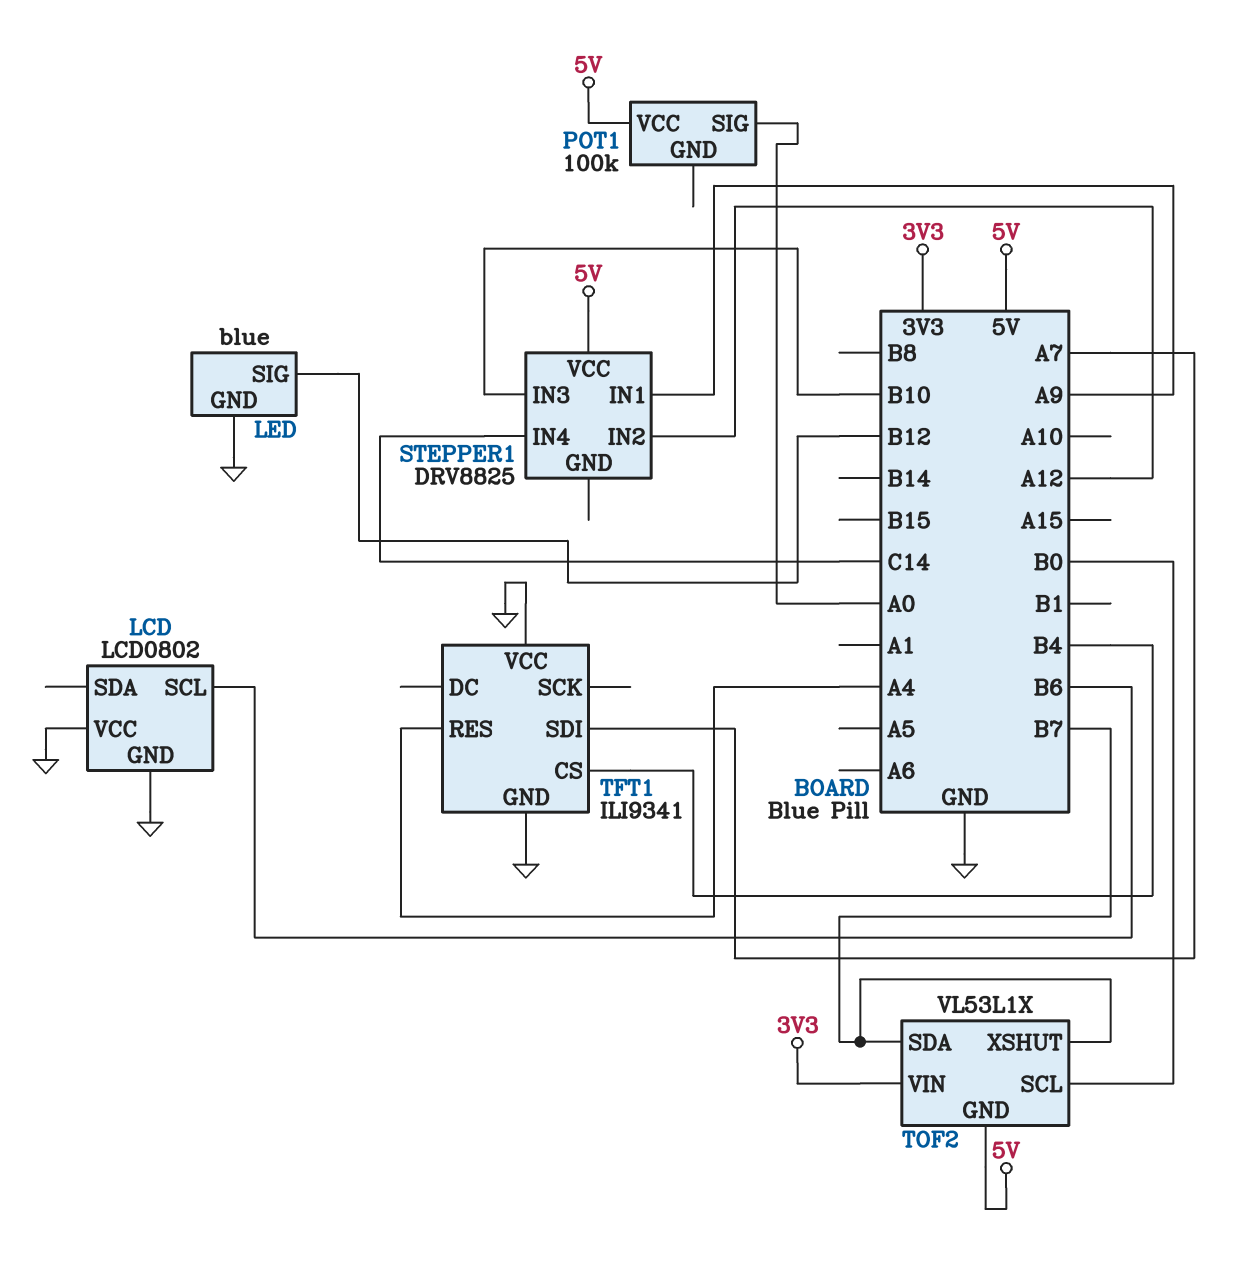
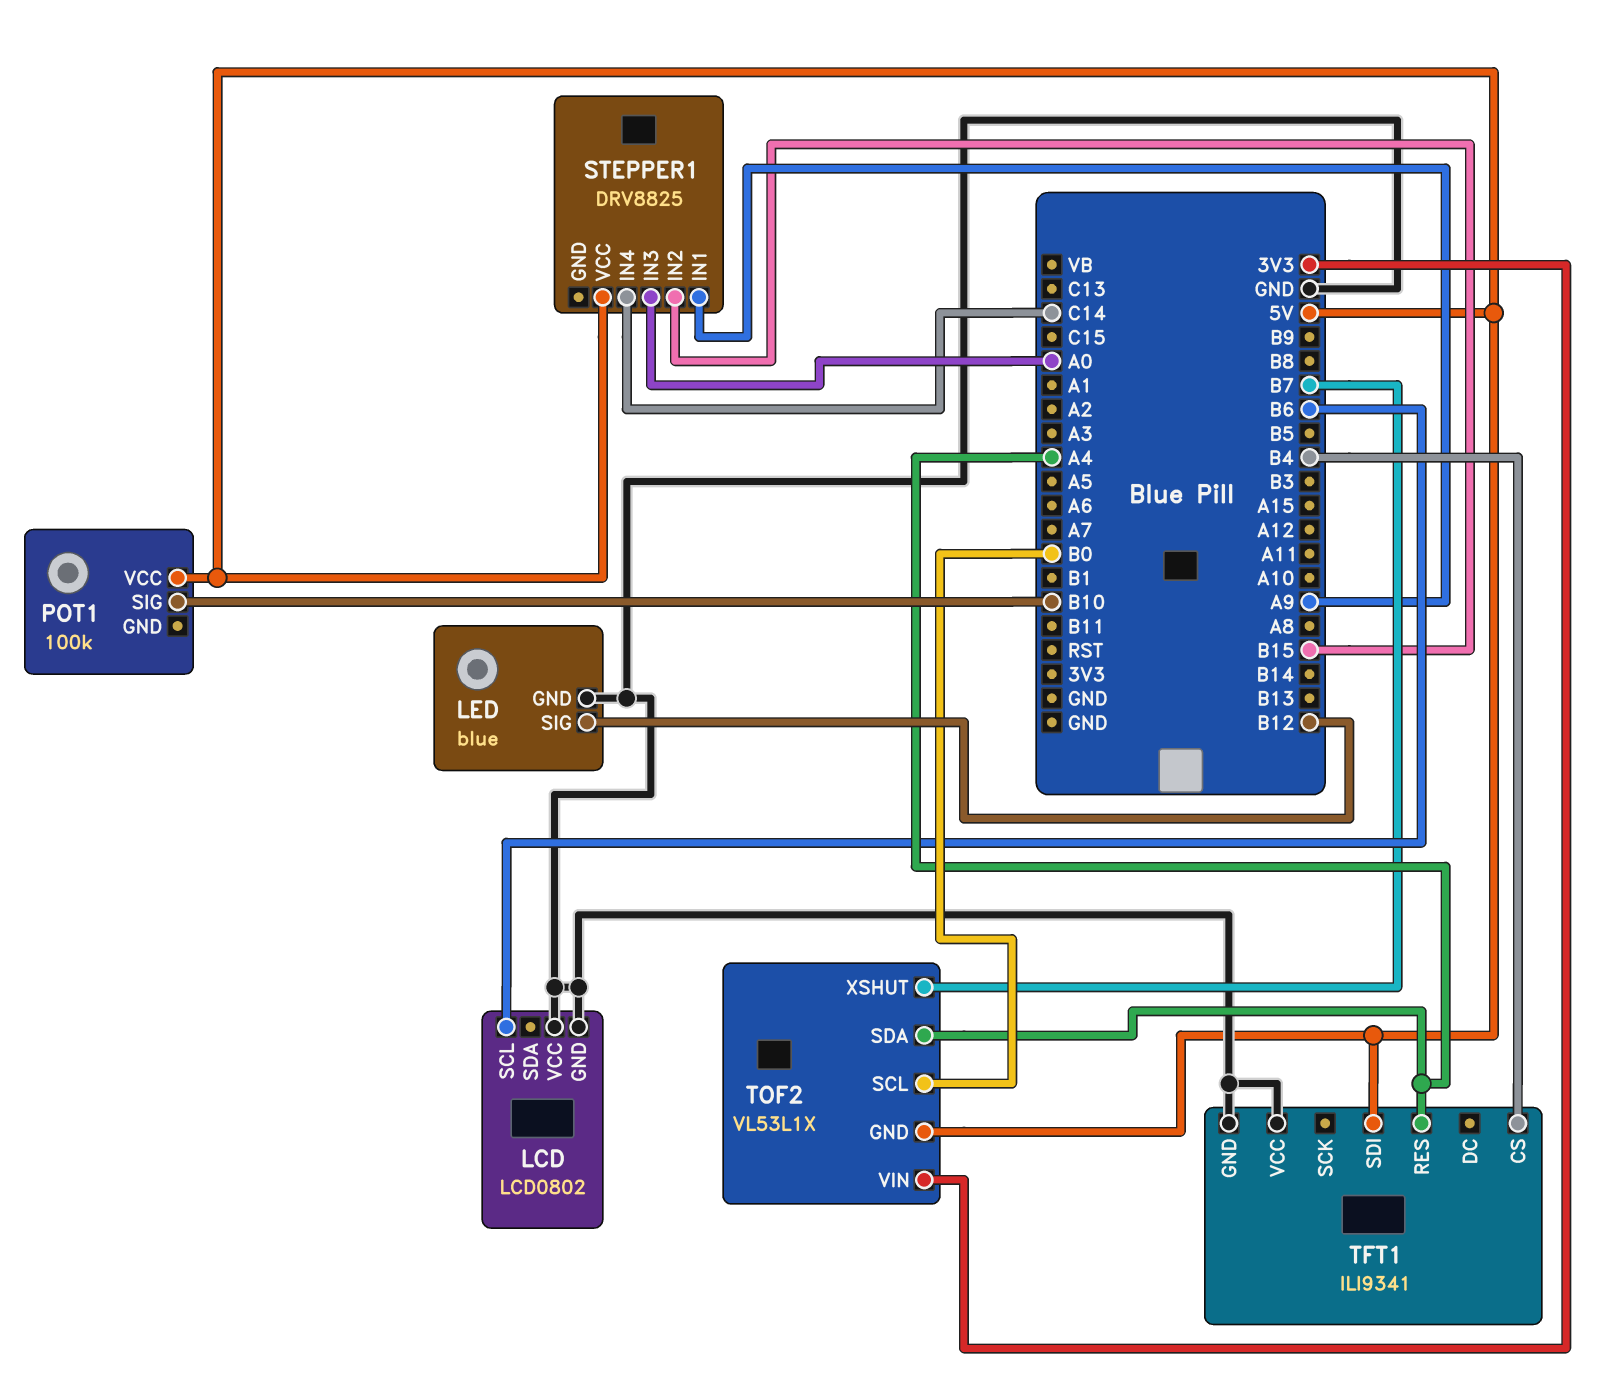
POT1 pin SIG: A0 -> B10
STEPPER1 pin IN2: A12 -> B15
STEPPER1 pin IN3: B10 -> A0
TFT1 pin SDI: A7 -> 5V
TOF2 pin SDA: B7 -> A4

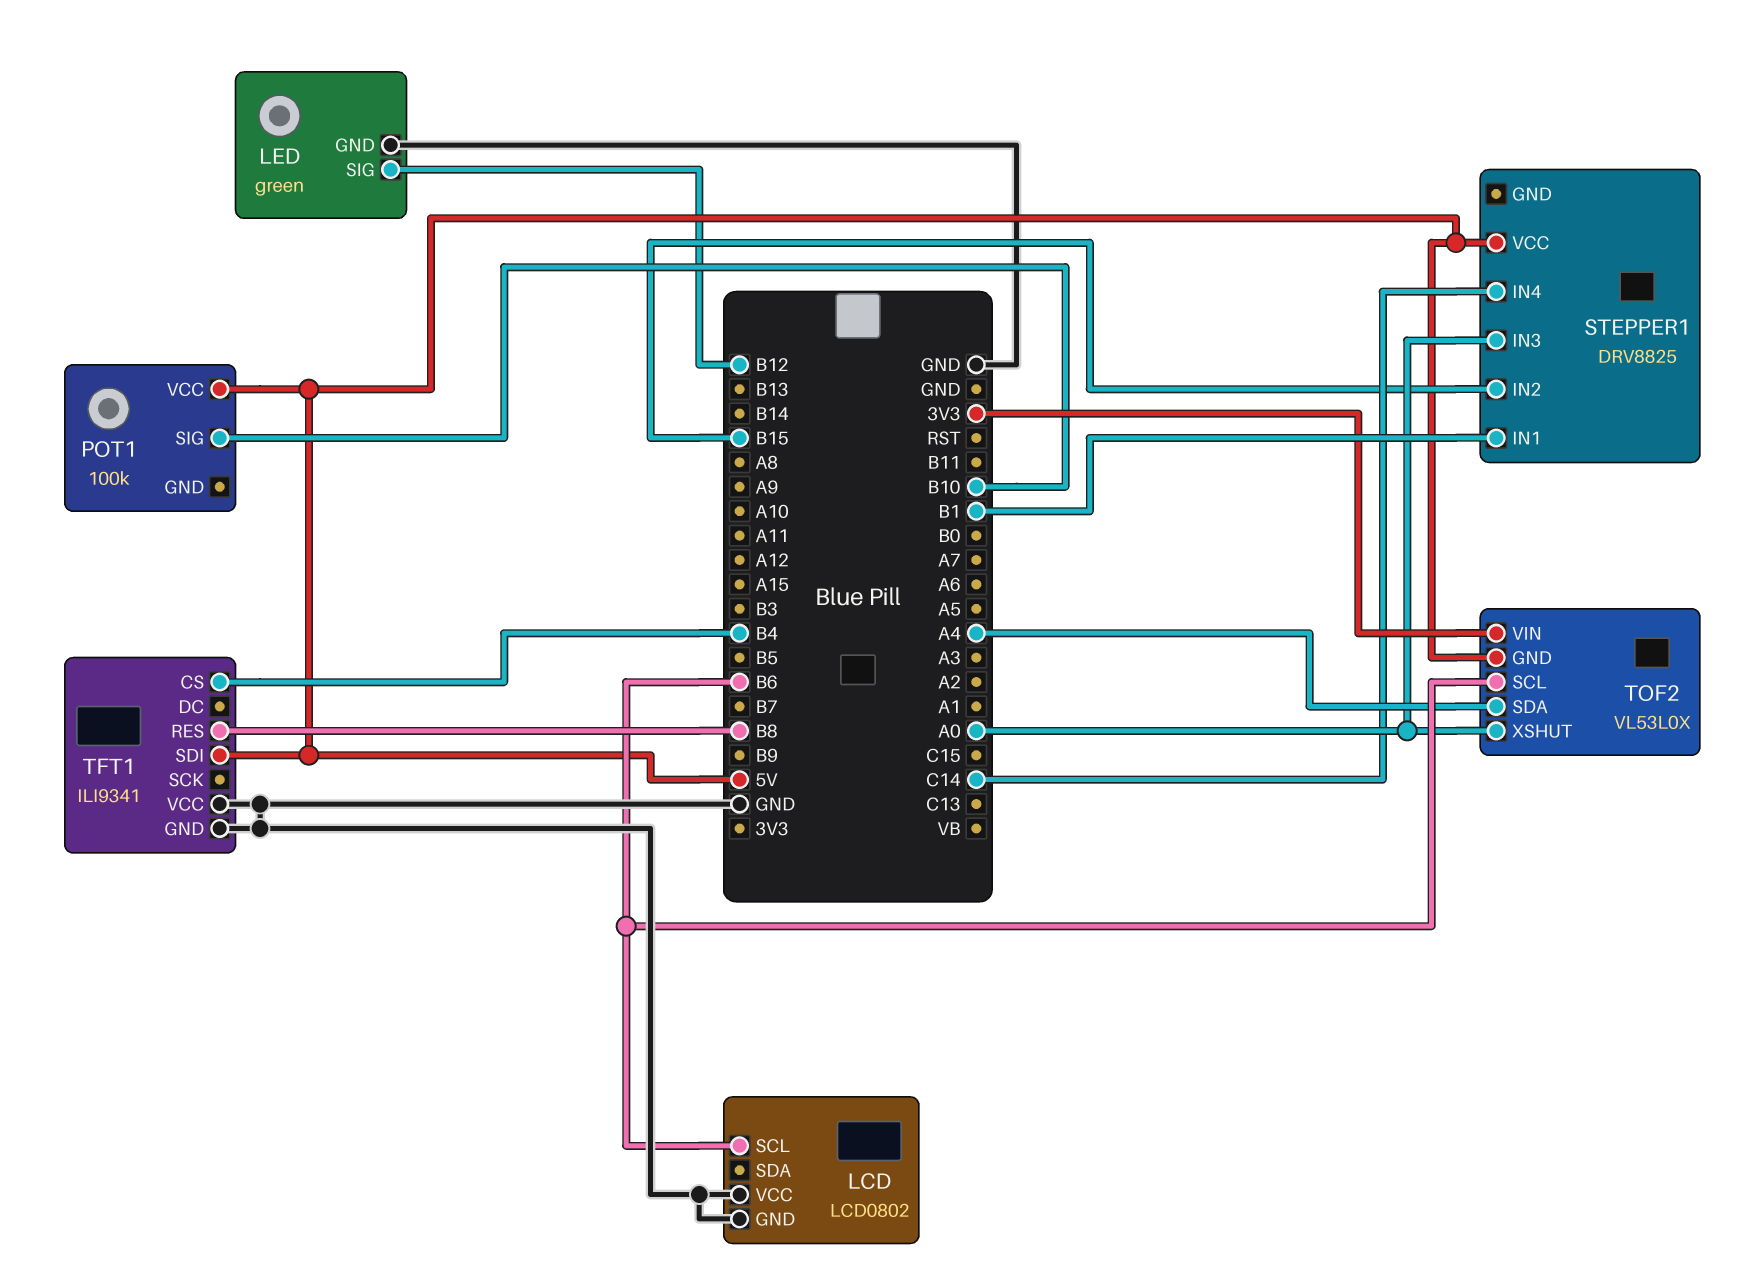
LED: blue -> green
STEPPER1 pin IN1: A9 -> B1
TFT1 pin RES: A4 -> B8
TOF2: VL53L1X -> VL53L0X
TOF2 pin SCL: B0 -> B6
TOF2 pin XSHUT: B7 -> A0

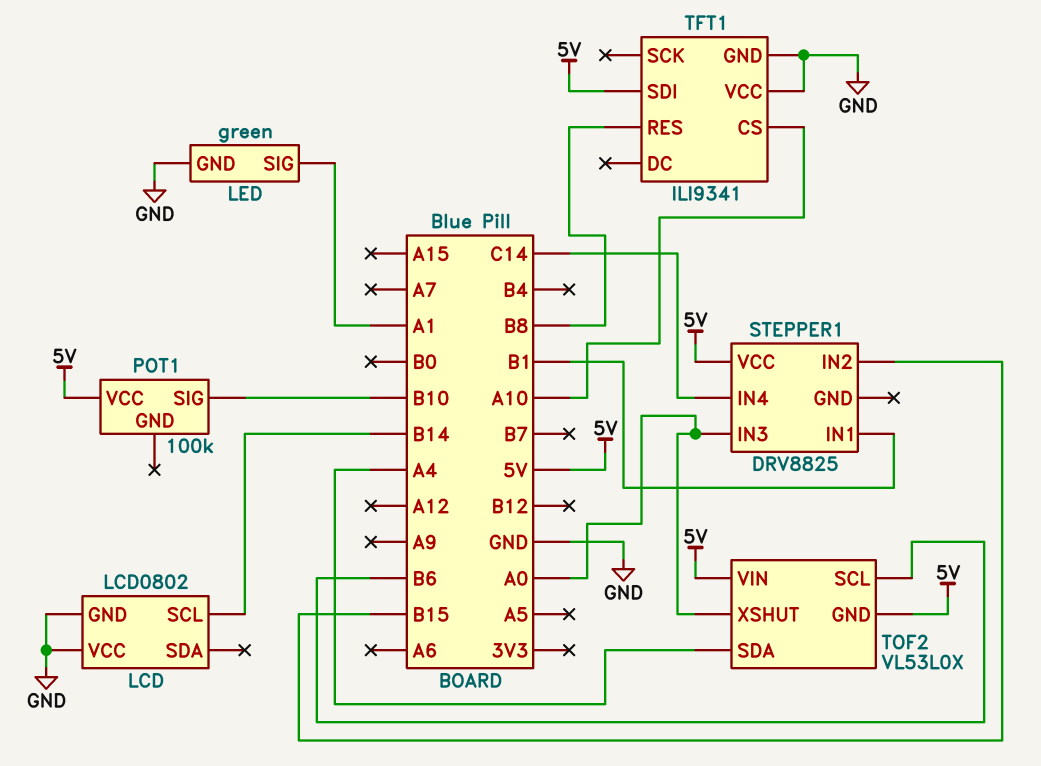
LCD pin SCL: B6 -> B14
LED pin SIG: B12 -> A1
TFT1 pin CS: B4 -> A10
TOF2 pin VIN: 3V3 -> 5V

